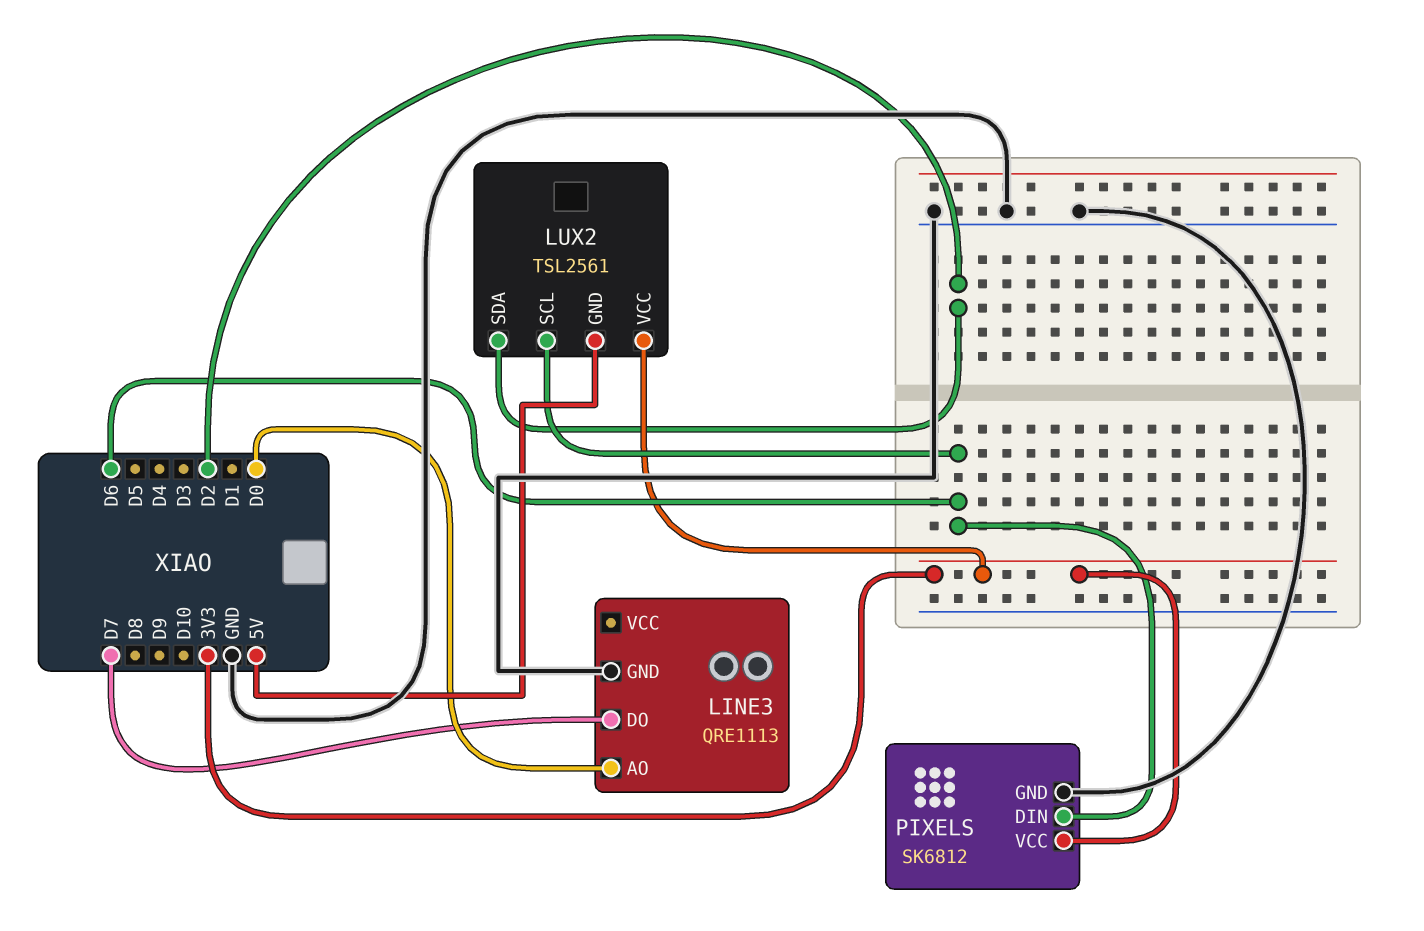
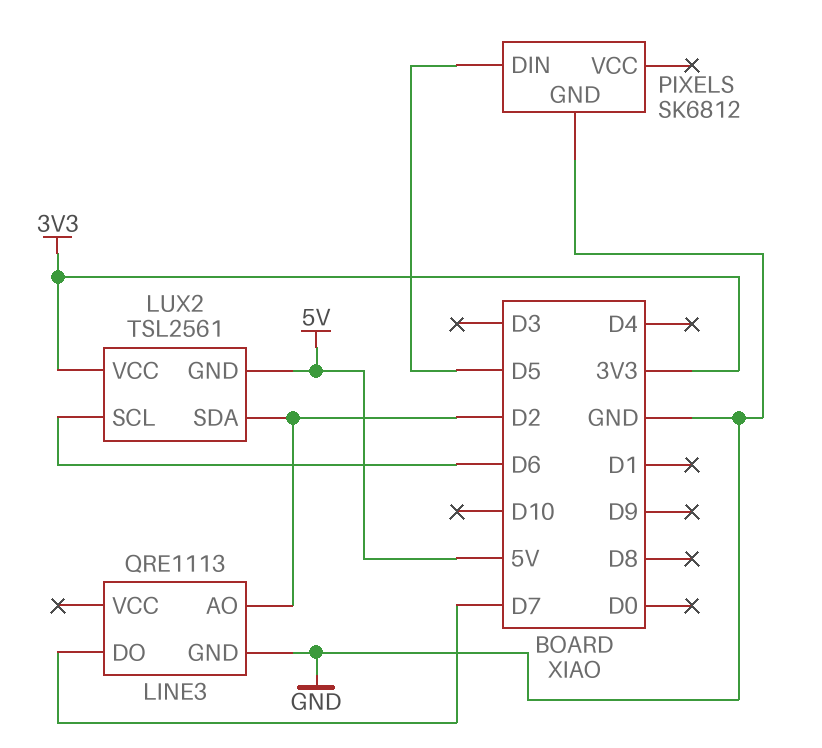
LINE3 pin AO: D0 -> D2
PIXELS pin DIN: D6 -> D5
PIXELS pin VCC: 3V3 -> none

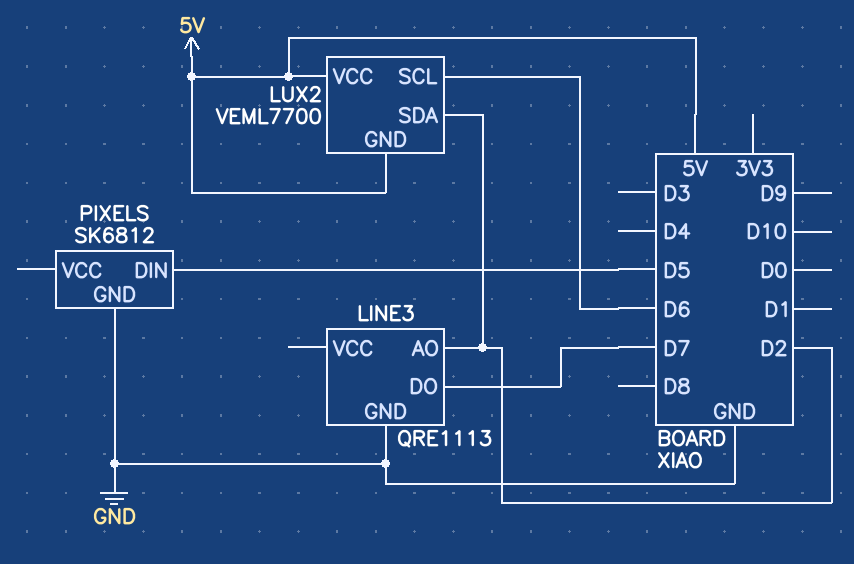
LUX2: TSL2561 -> VEML7700
LUX2 pin VCC: 3V3 -> 5V

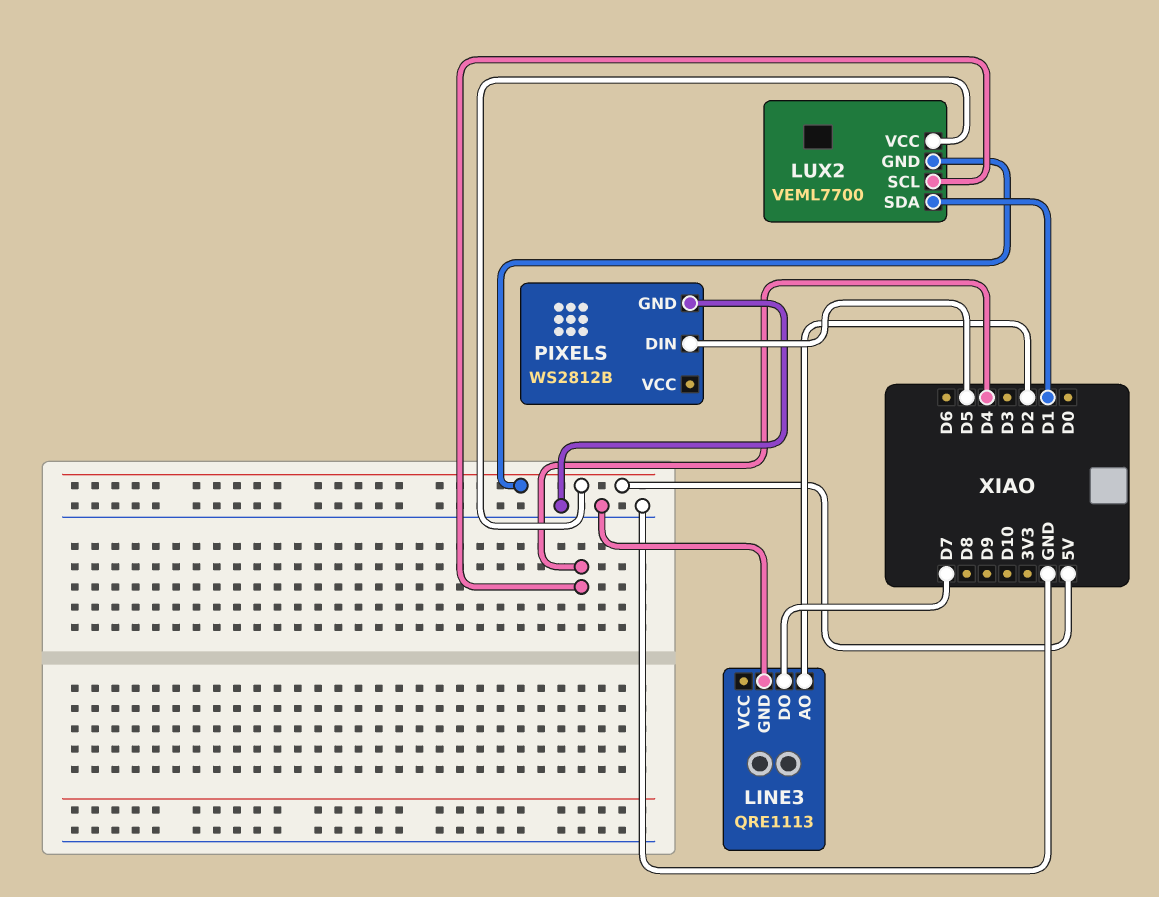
LUX2 pin SCL: D6 -> D4
LUX2 pin SDA: D2 -> D1
PIXELS: SK6812 -> WS2812B

